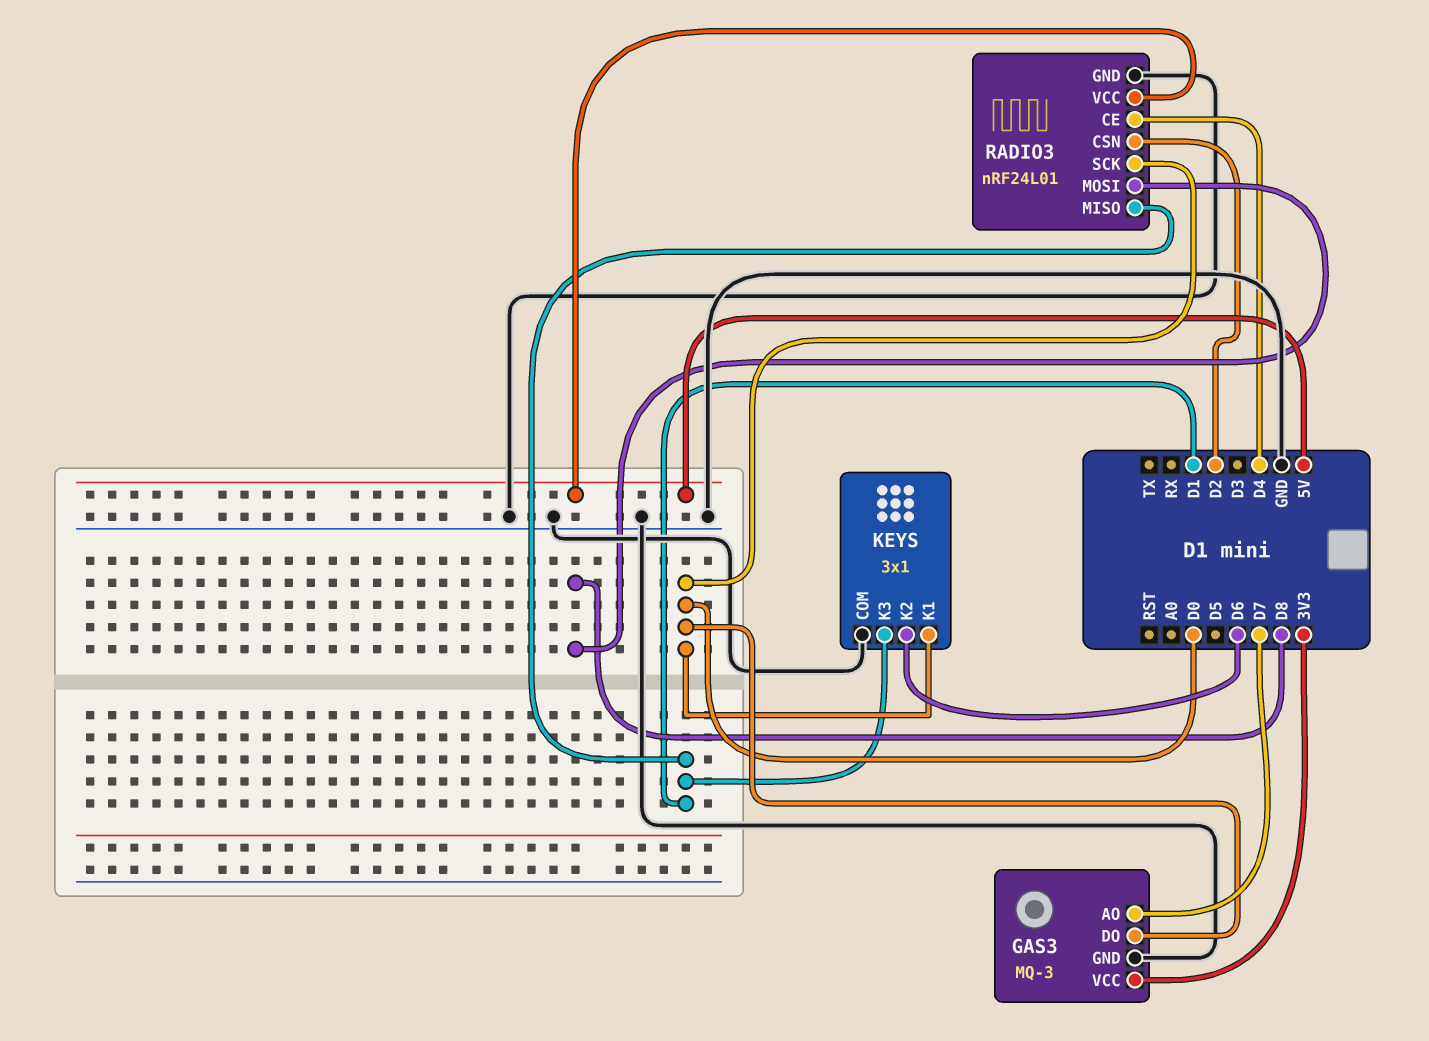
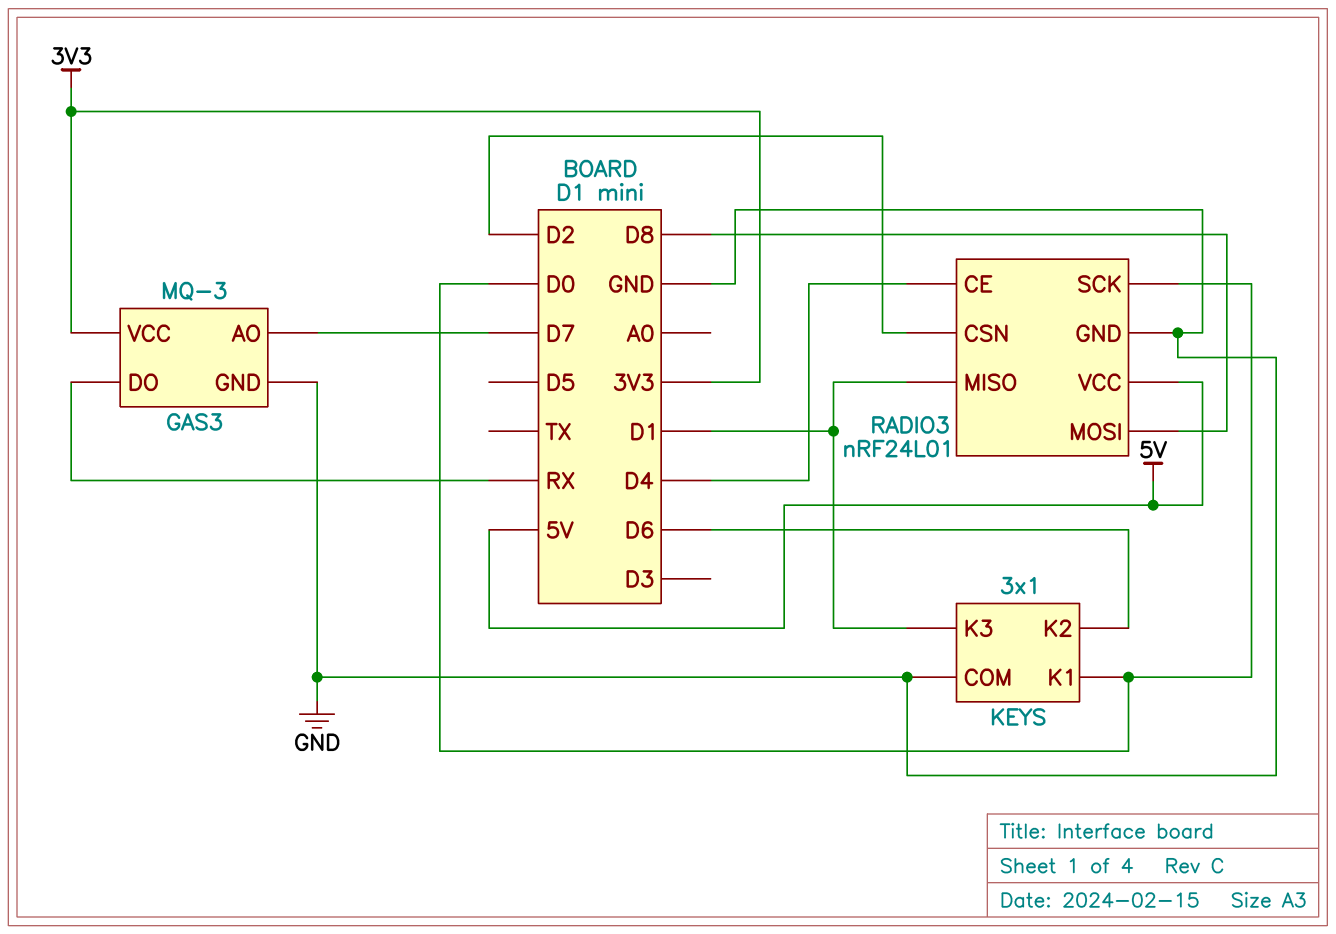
GAS3 pin DO: D0 -> RX

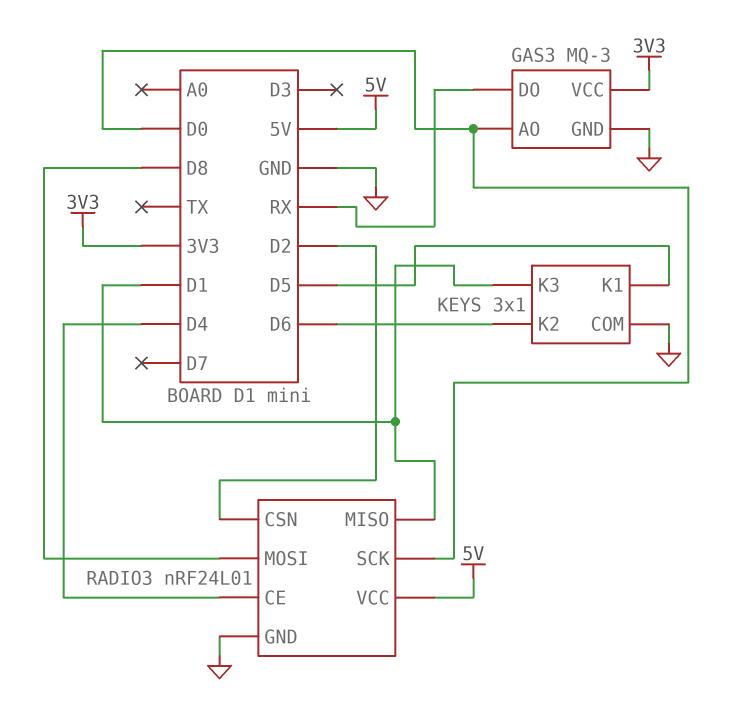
GAS3 pin AO: D7 -> D0
KEYS pin K1: D0 -> D5

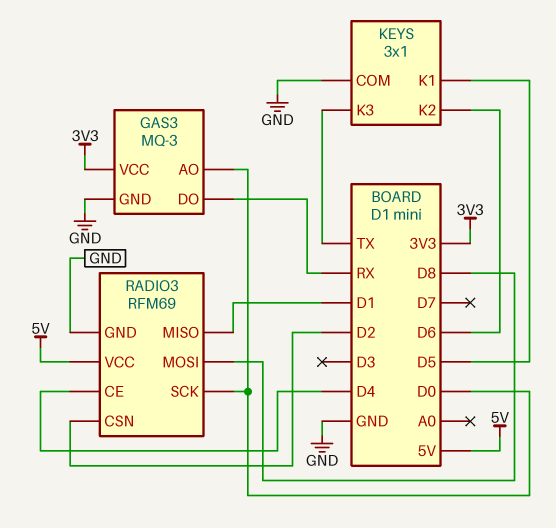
KEYS pin K3: D1 -> TX
RADIO3: nRF24L01 -> RFM69

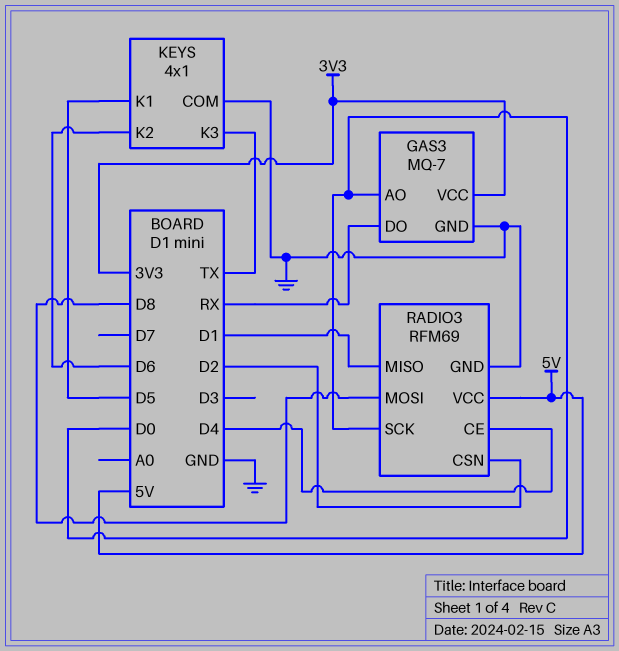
GAS3: MQ-3 -> MQ-7
KEYS: 3x1 -> 4x1

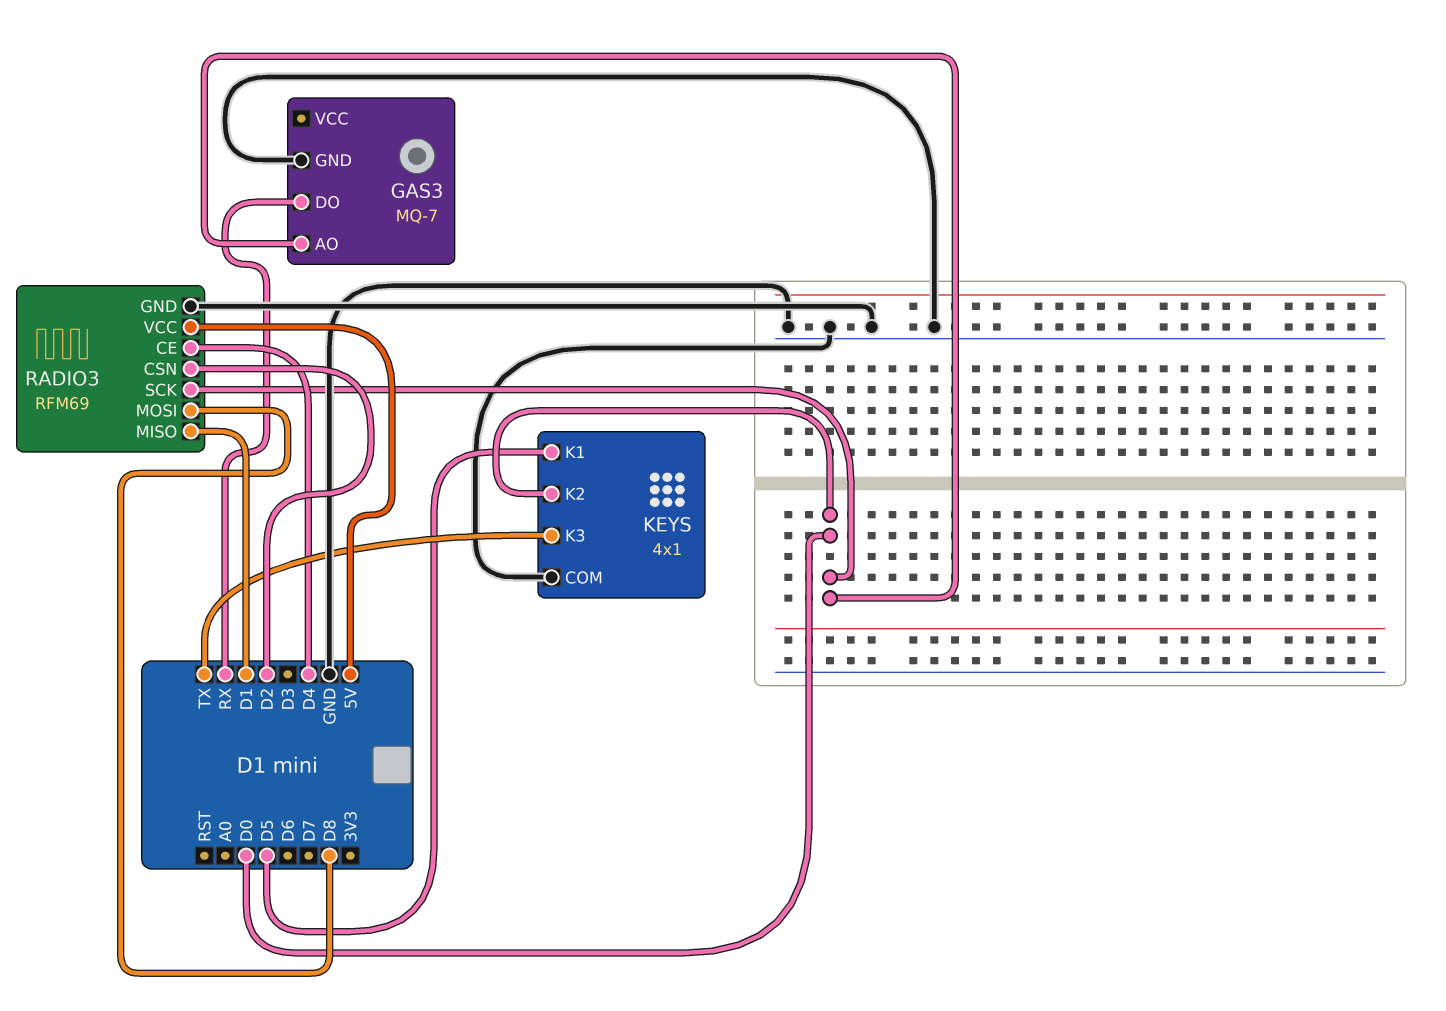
GAS3 pin VCC: 3V3 -> none
KEYS pin K2: D6 -> D0

